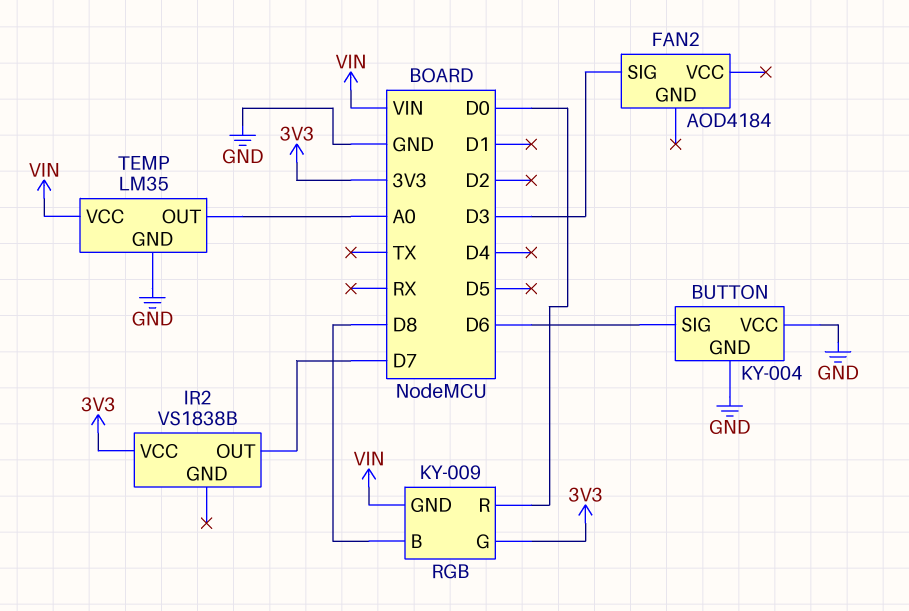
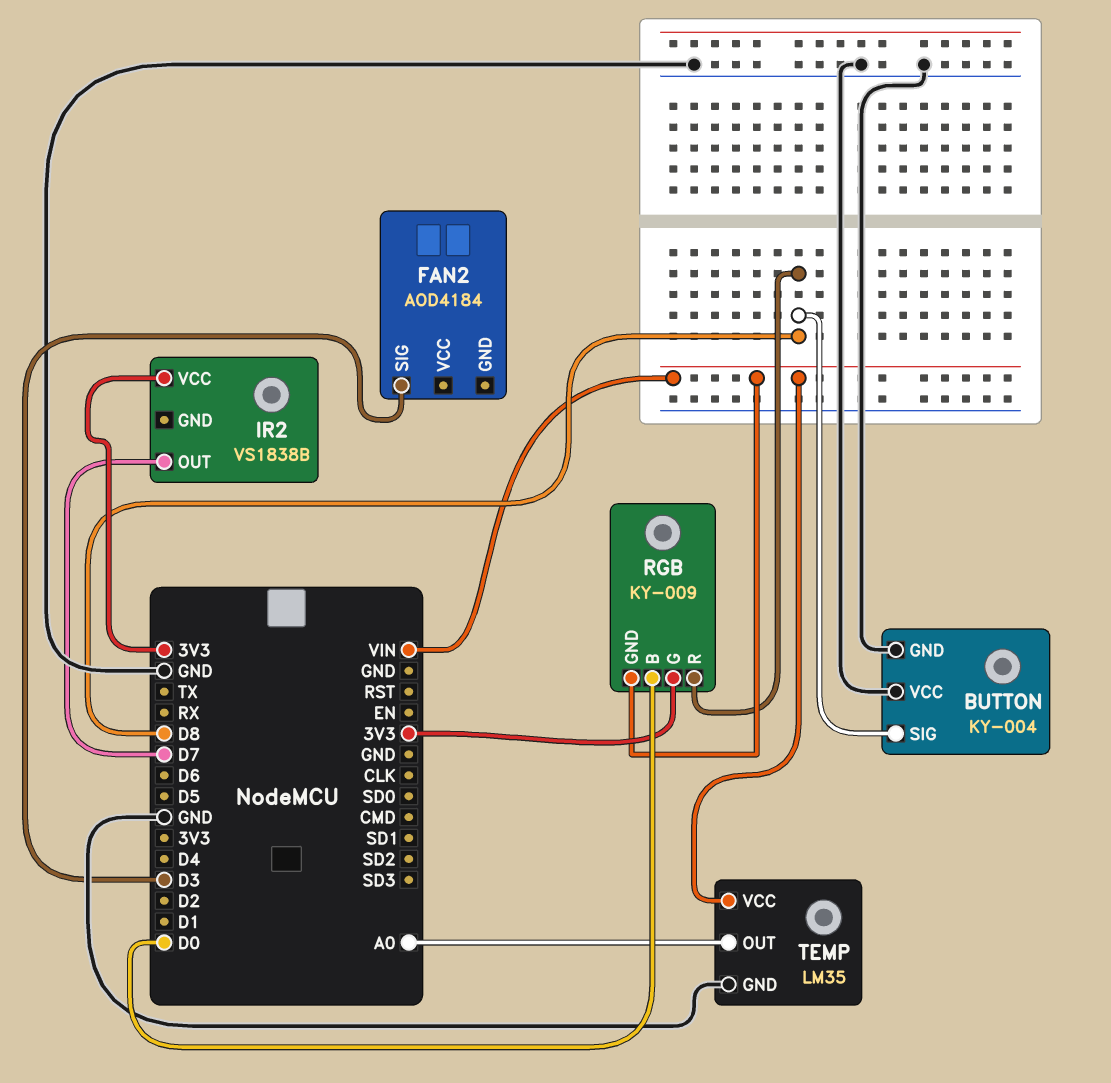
BUTTON pin SIG: D6 -> D8
RGB pin B: D8 -> D0
RGB pin R: D0 -> D8

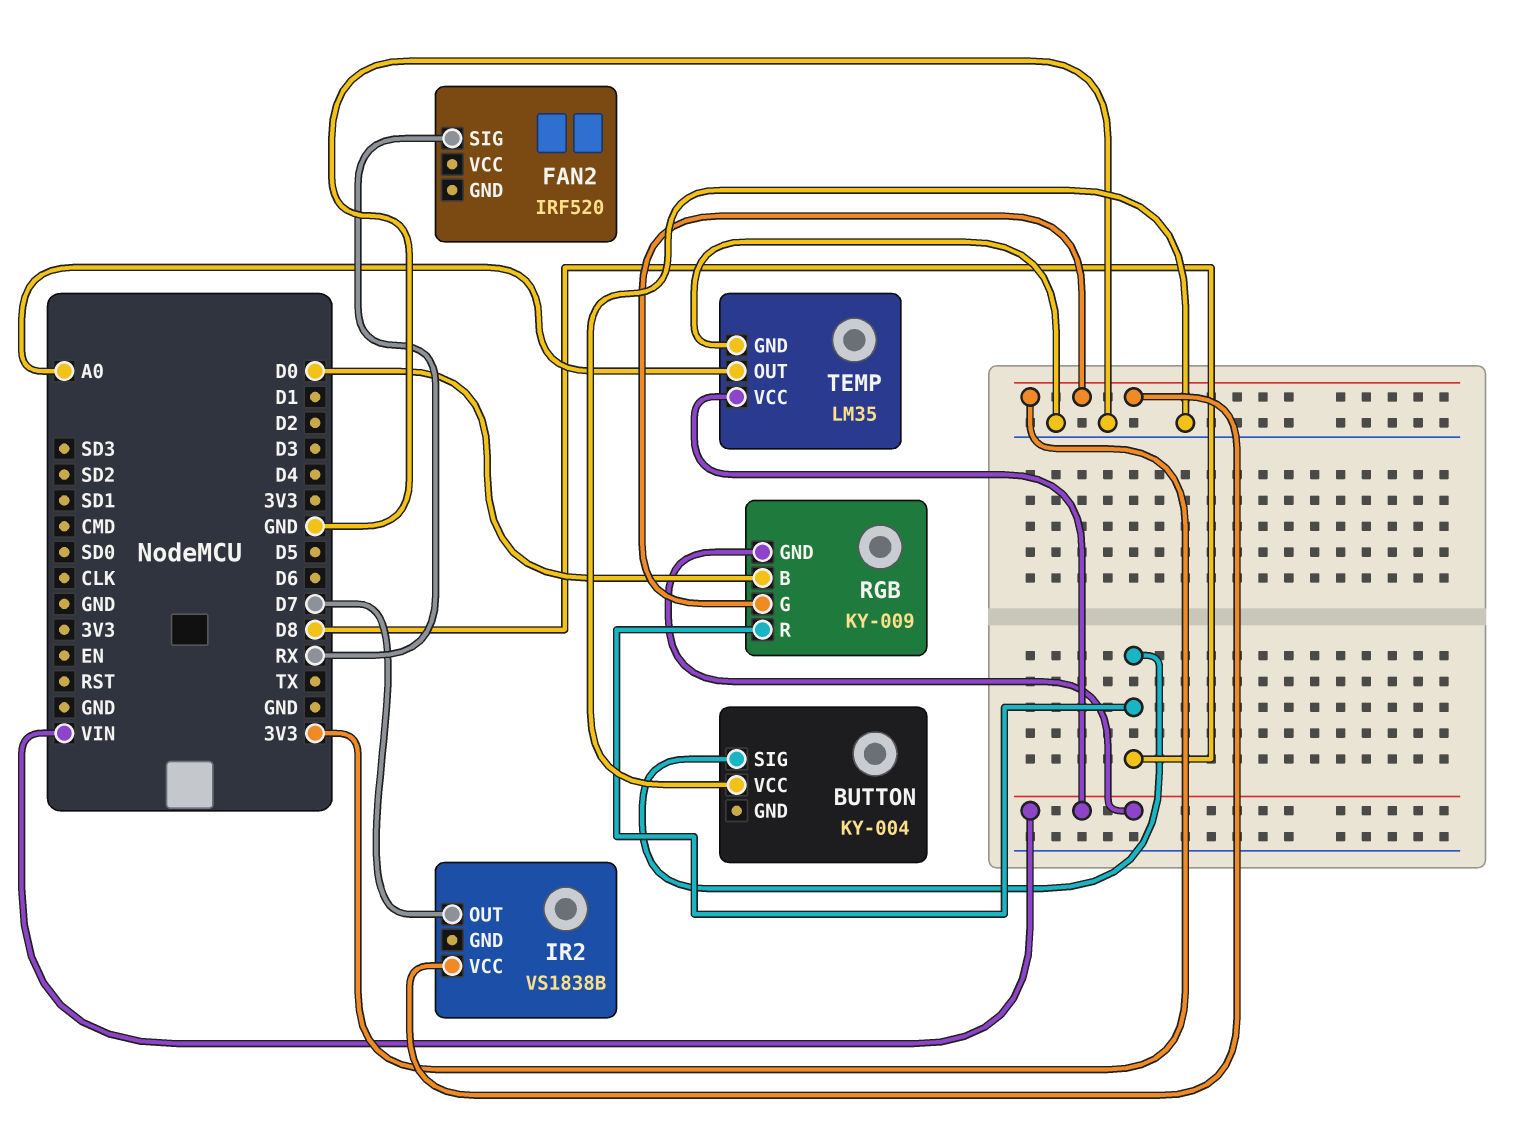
BUTTON pin GND: GND -> none
FAN2: AOD4184 -> IRF520
FAN2 pin SIG: D3 -> RX

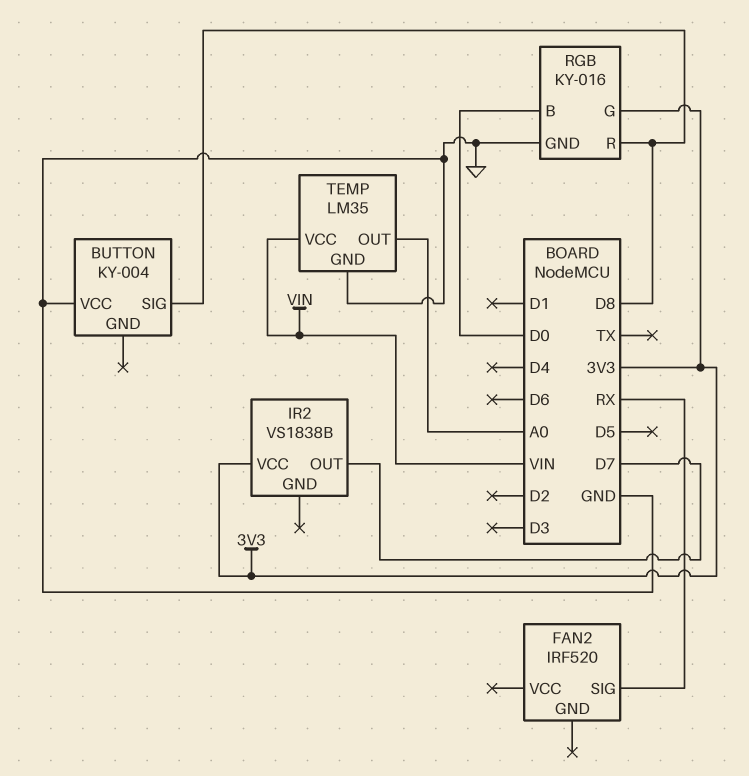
RGB: KY-009 -> KY-016
RGB pin GND: VIN -> GND

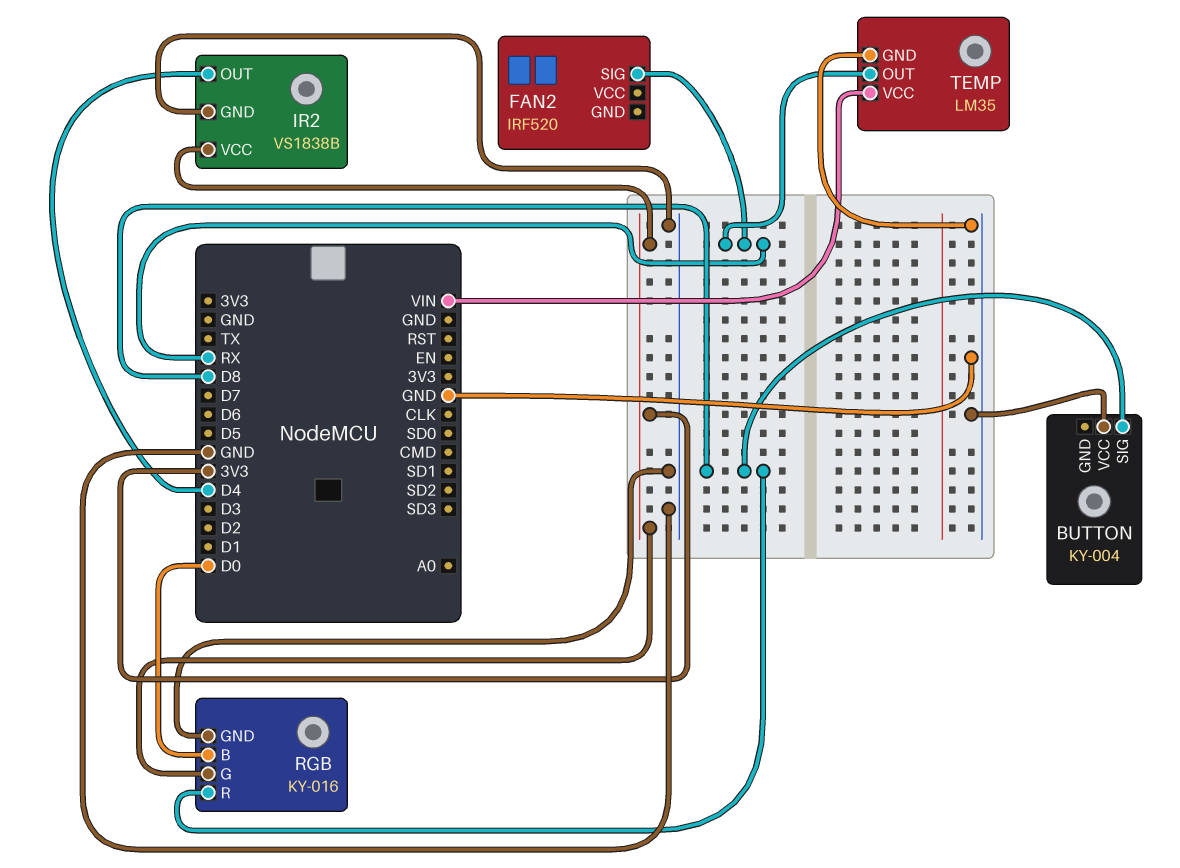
IR2 pin GND: none -> GND
IR2 pin OUT: D7 -> D4
TEMP pin OUT: A0 -> RX

